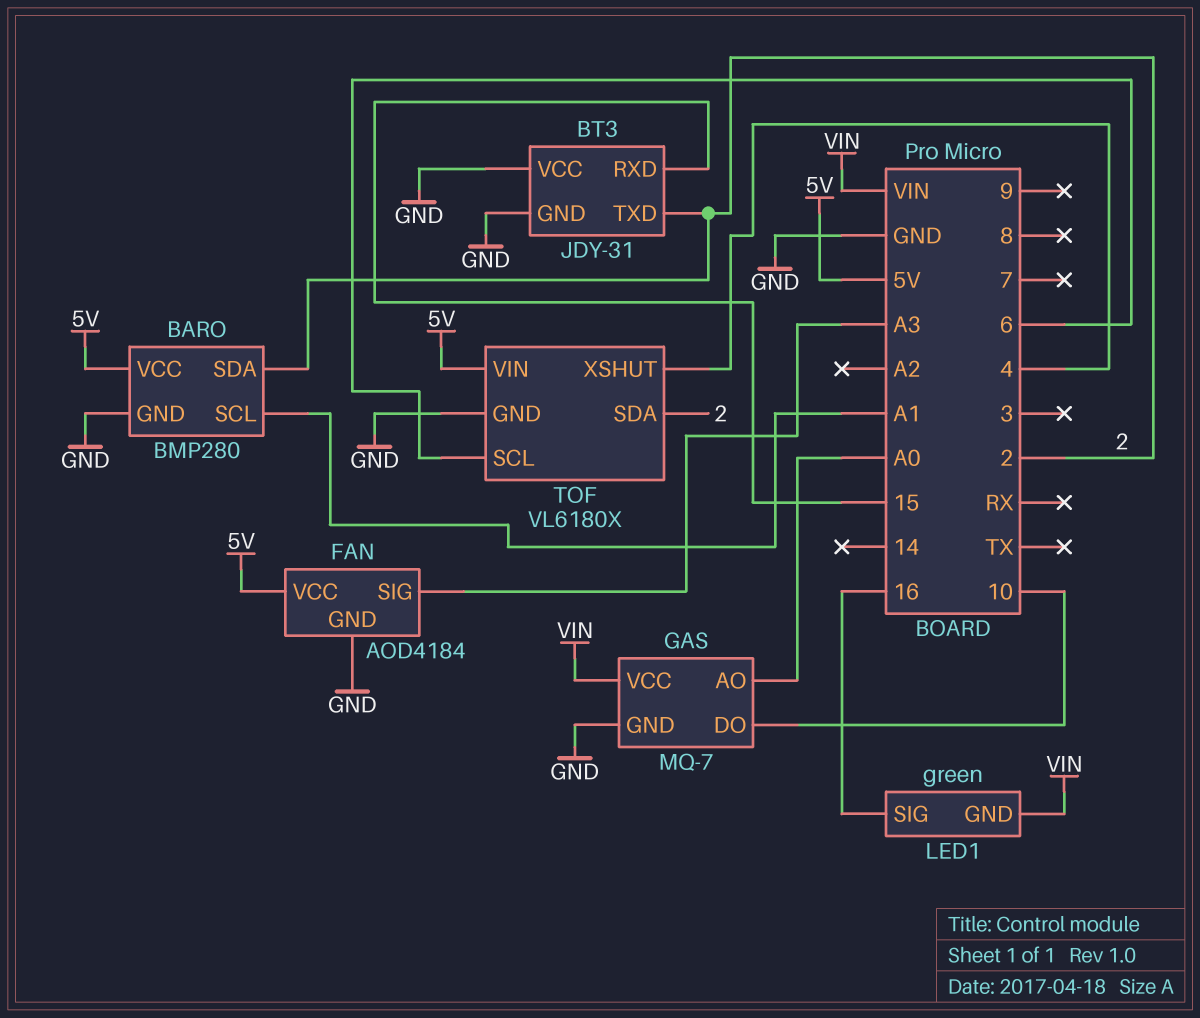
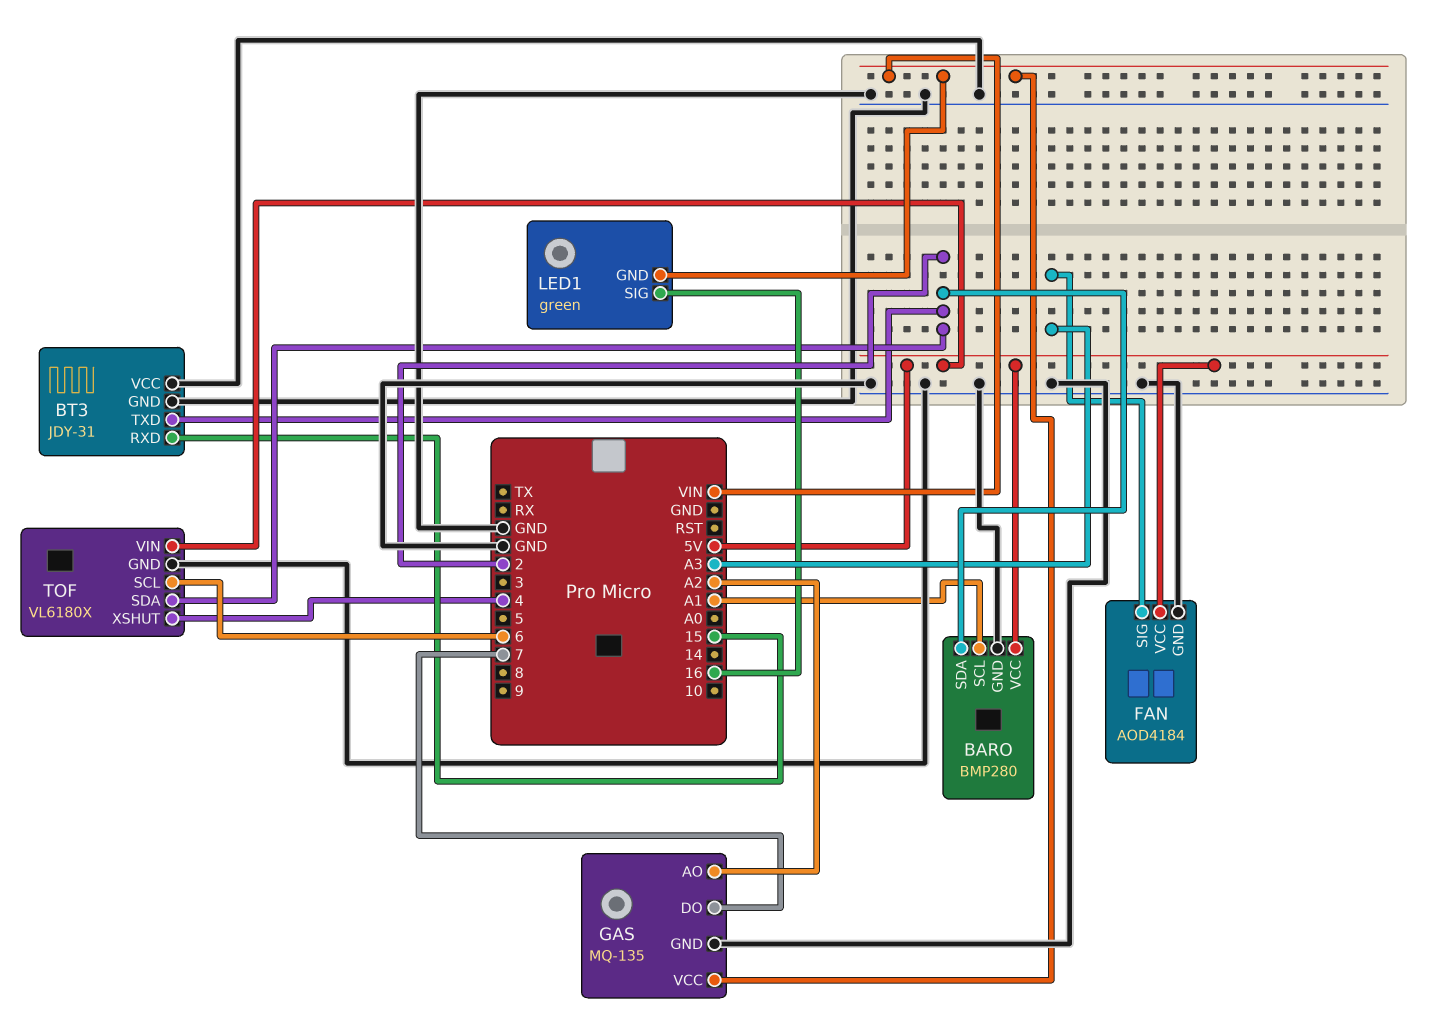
GAS: MQ-7 -> MQ-135
GAS pin AO: A0 -> A2
GAS pin DO: 10 -> 7

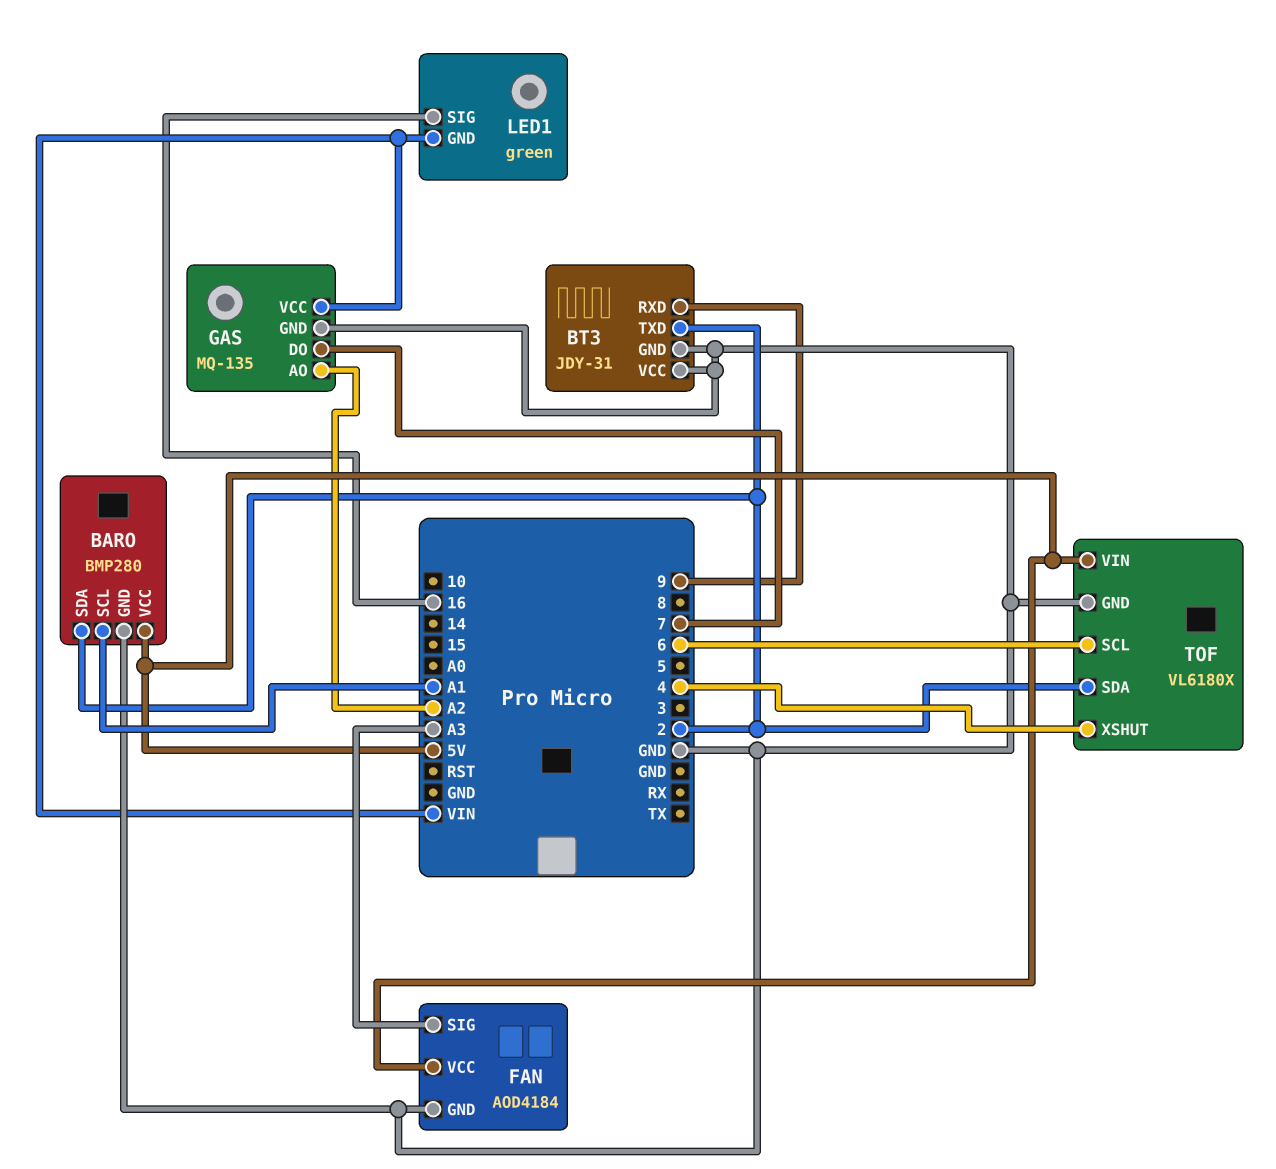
BT3 pin RXD: 15 -> 9

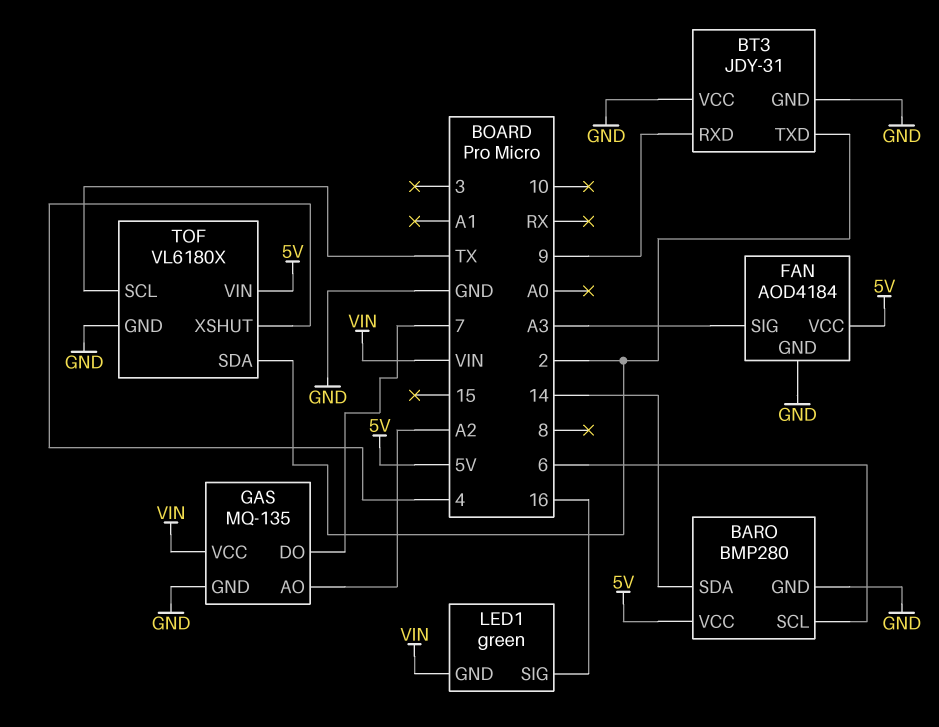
BARO pin SCL: A1 -> 6
BARO pin SDA: 2 -> 14
TOF pin SCL: 6 -> TX

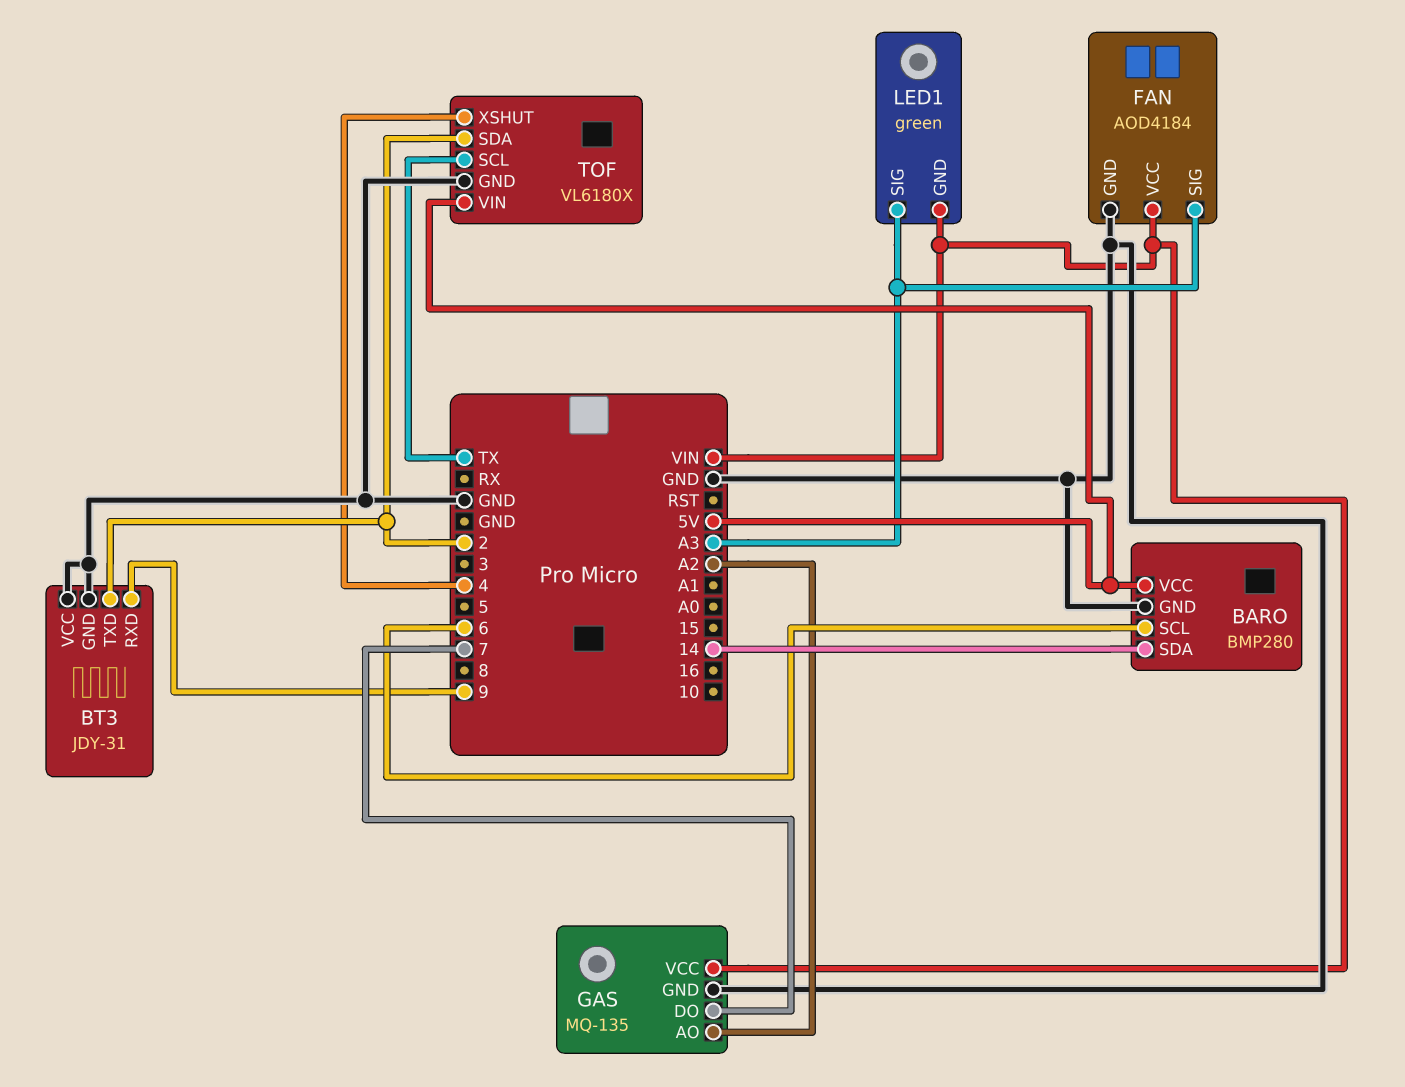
FAN pin VCC: 5V -> VIN
LED1 pin SIG: 16 -> A3

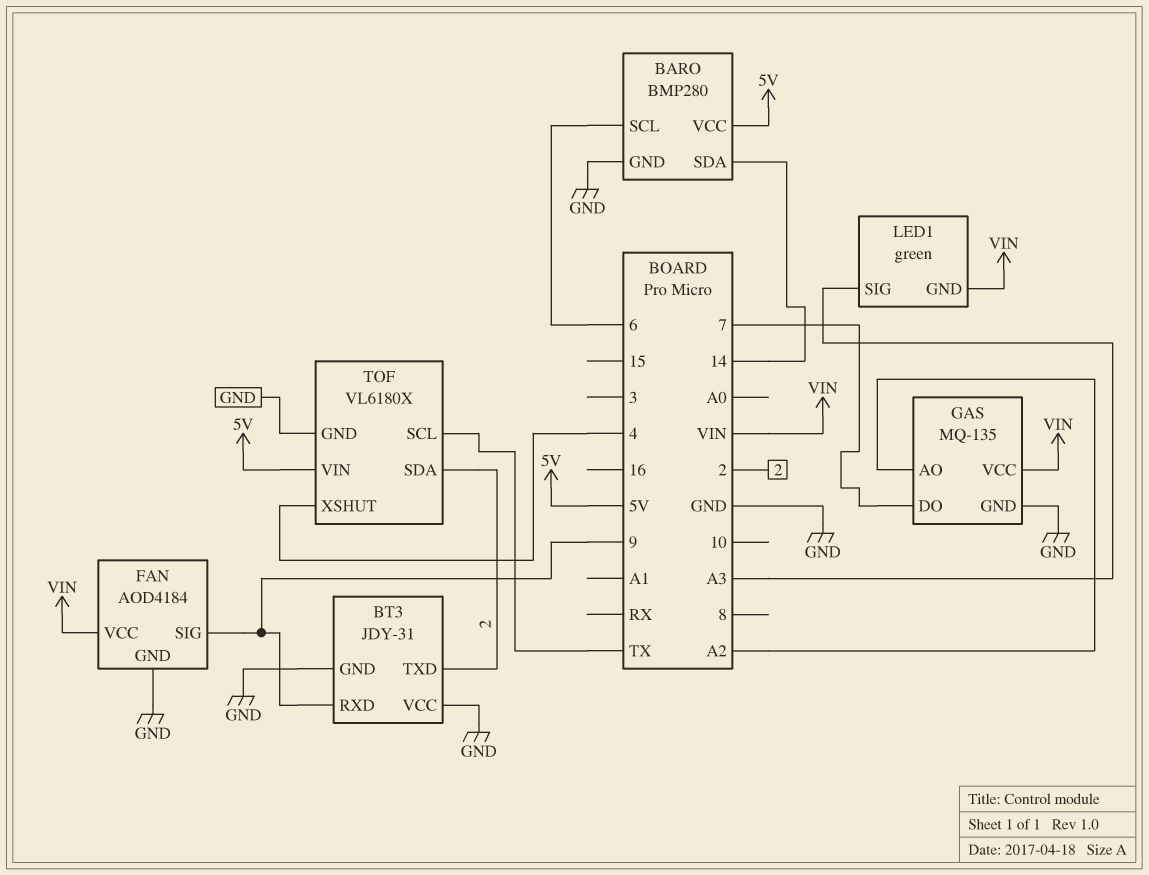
FAN pin SIG: A3 -> 9

